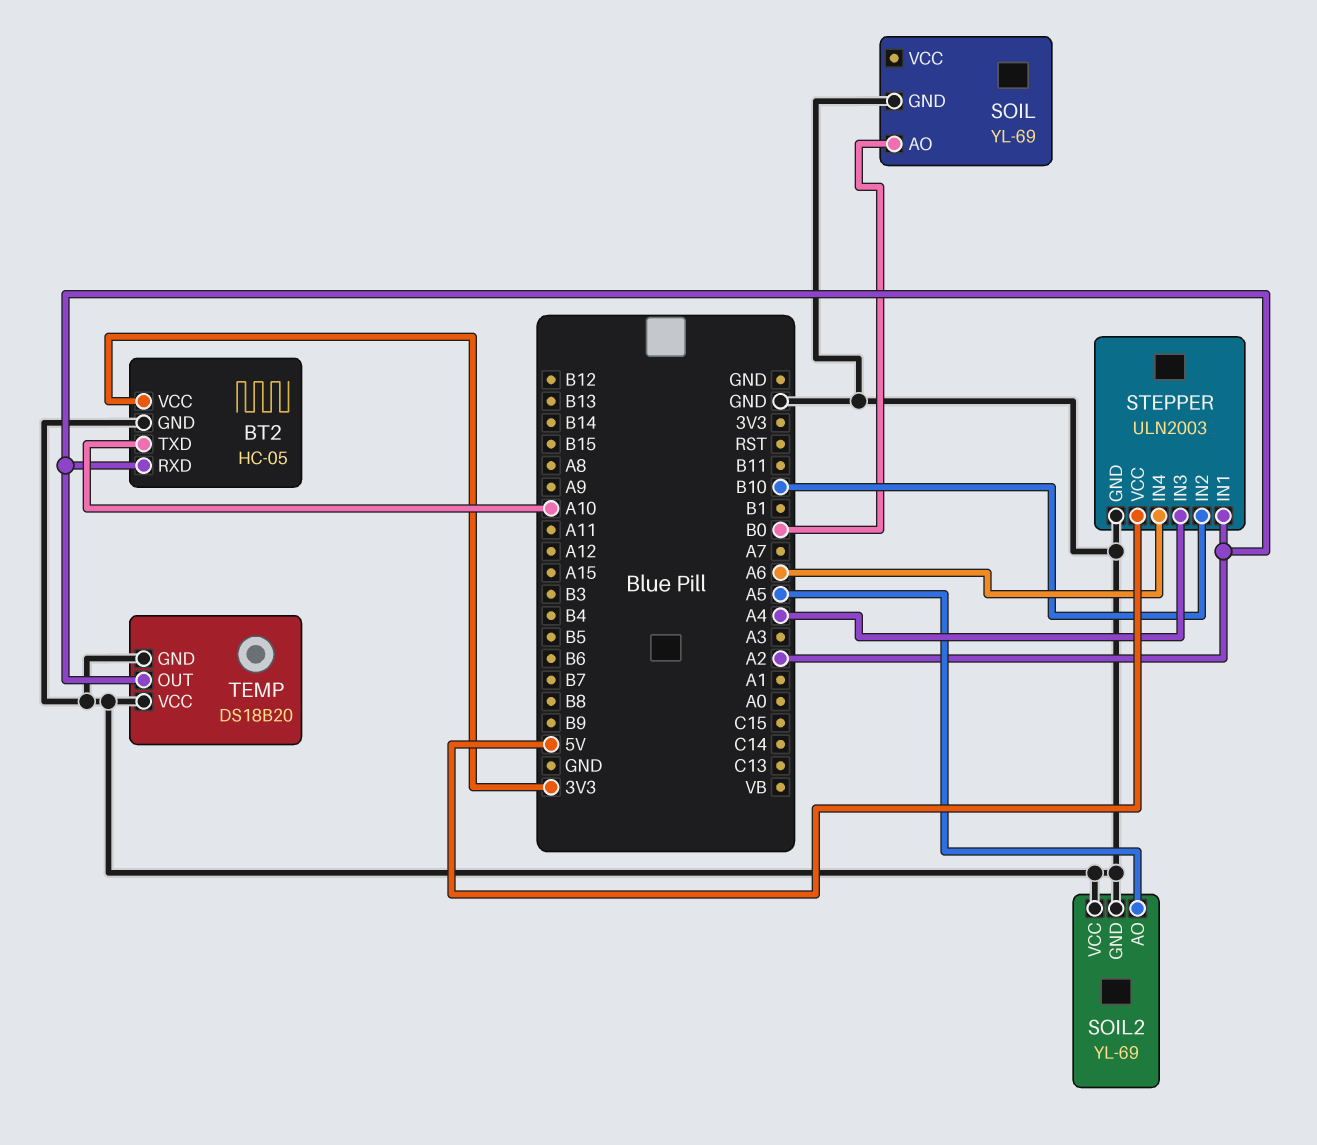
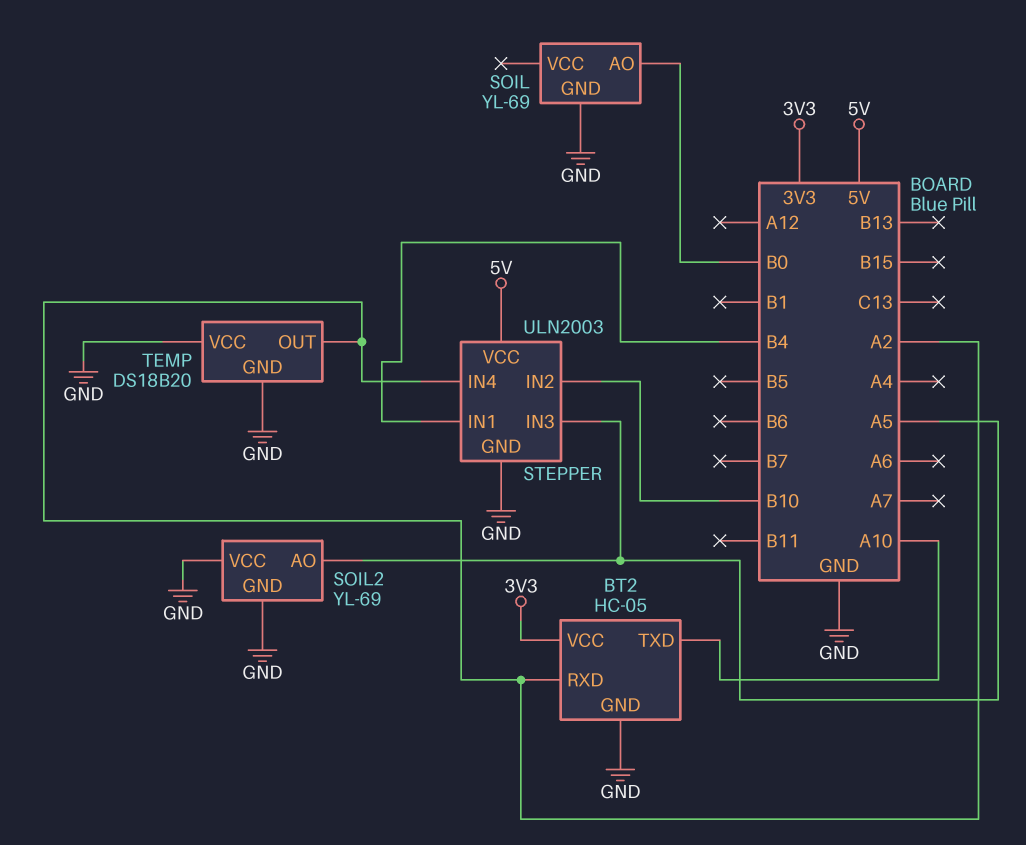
STEPPER pin IN1: A2 -> B4
STEPPER pin IN3: A4 -> A5
STEPPER pin IN4: A6 -> A2

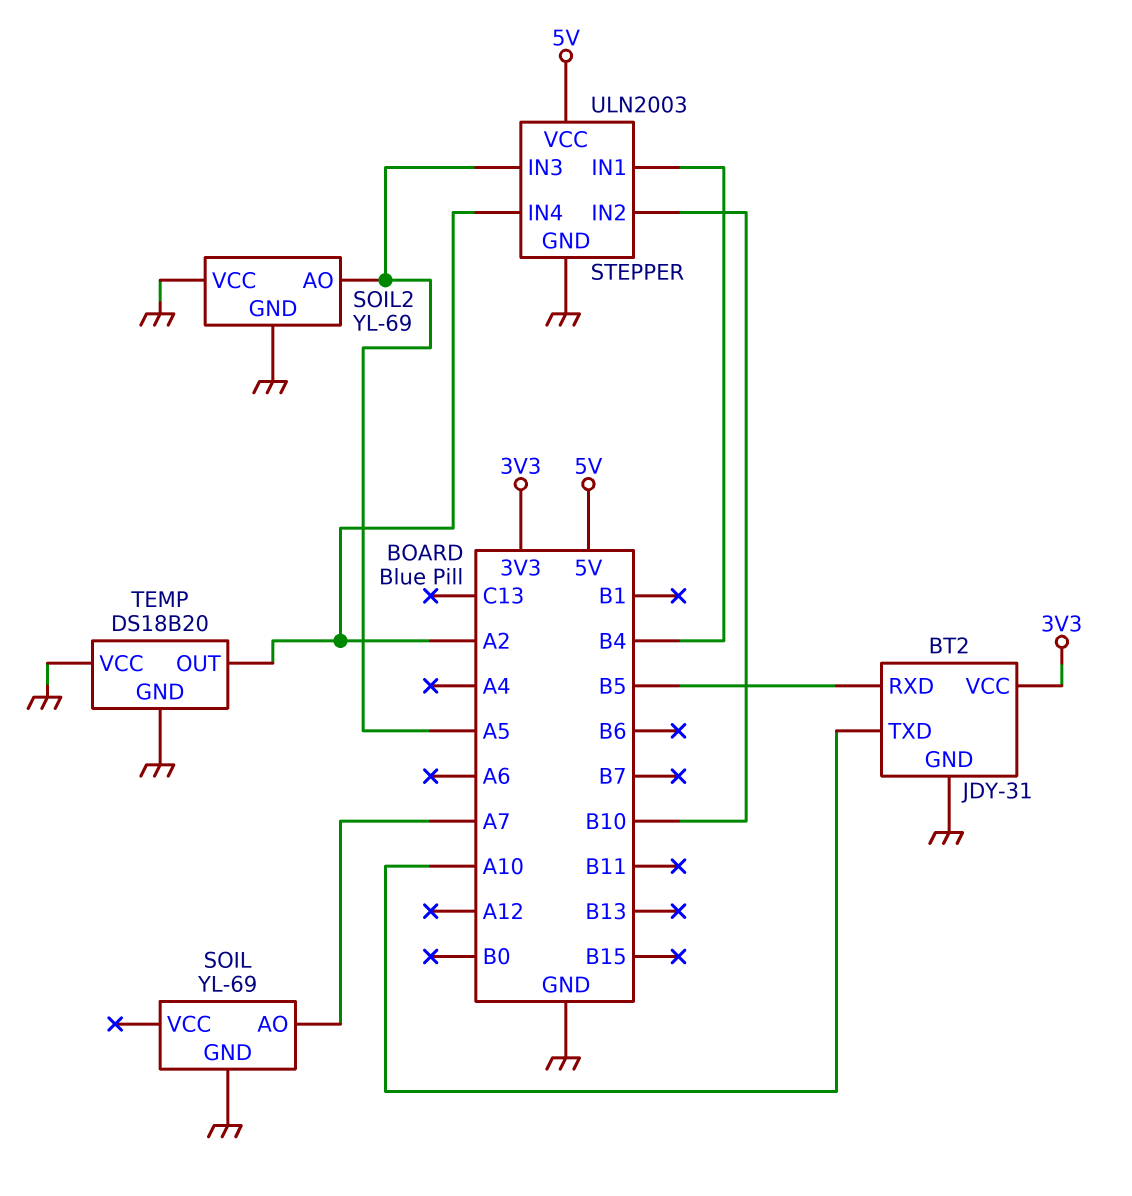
BT2: HC-05 -> JDY-31
BT2 pin RXD: A2 -> B5
SOIL pin AO: B0 -> A7

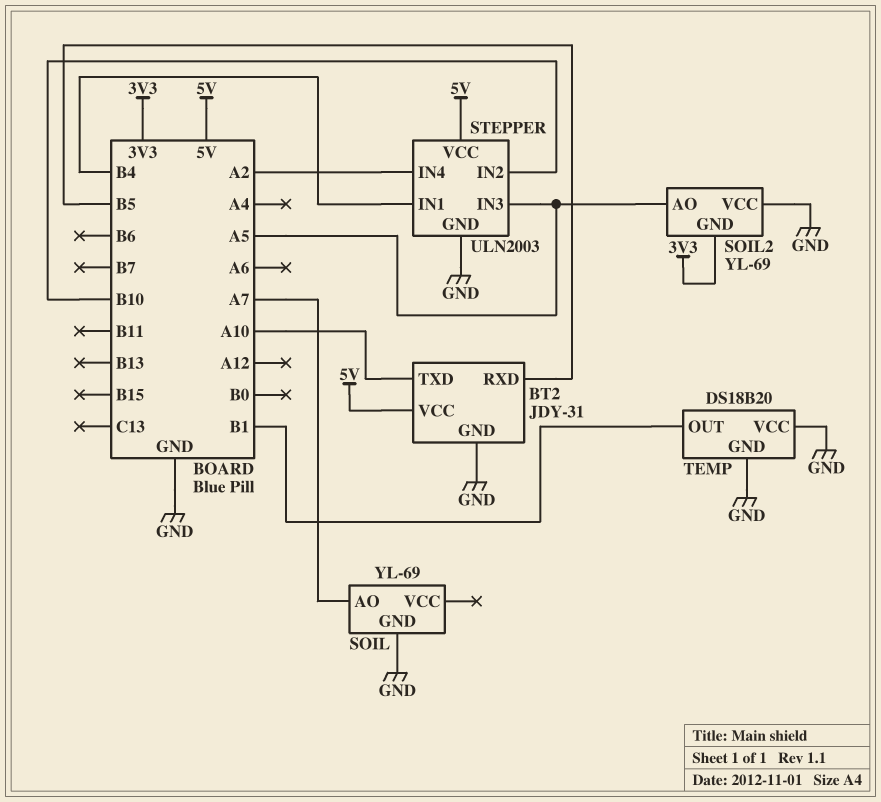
BT2 pin VCC: 3V3 -> 5V
SOIL2 pin GND: GND -> 3V3
TEMP pin OUT: A2 -> B1

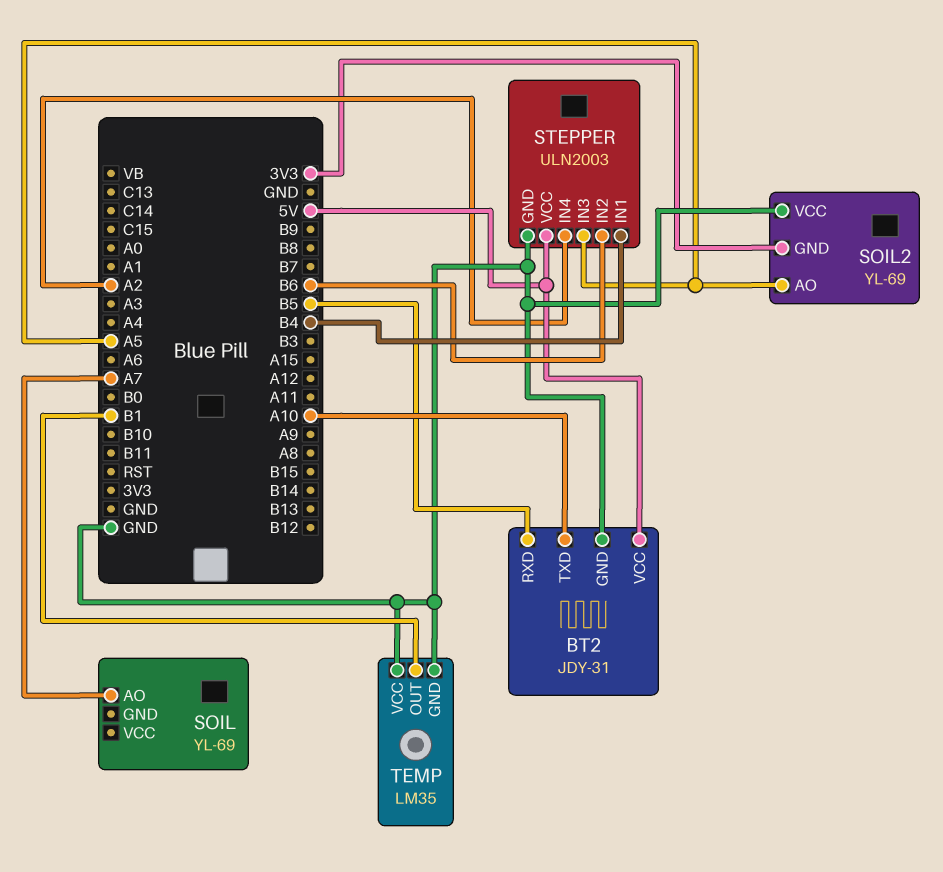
SOIL pin GND: GND -> none
STEPPER pin IN2: B10 -> B6
TEMP: DS18B20 -> LM35

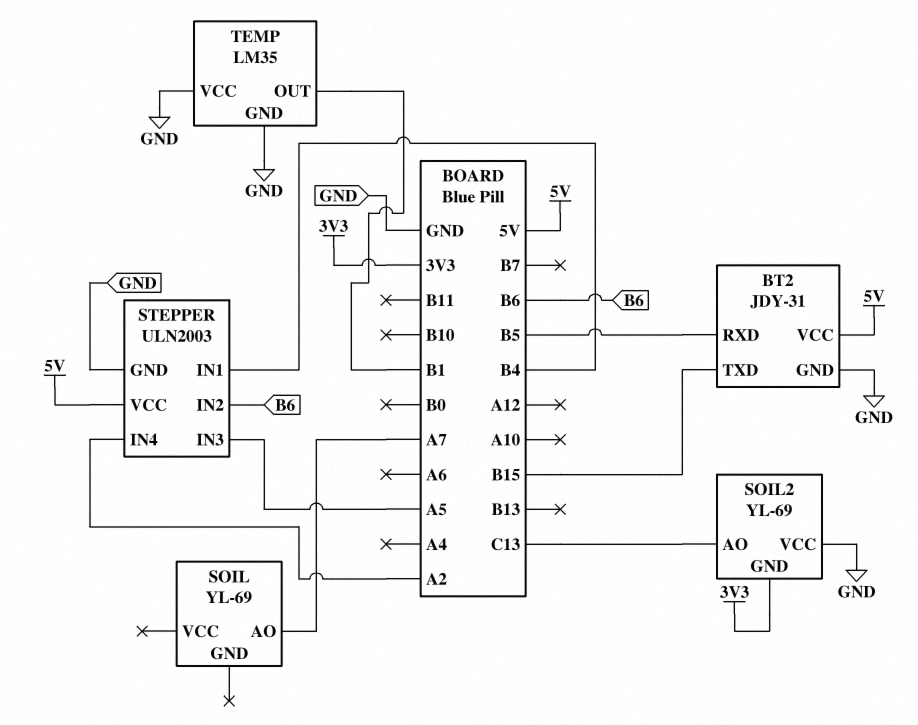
BT2 pin TXD: A10 -> B15
SOIL2 pin AO: A5 -> C13

